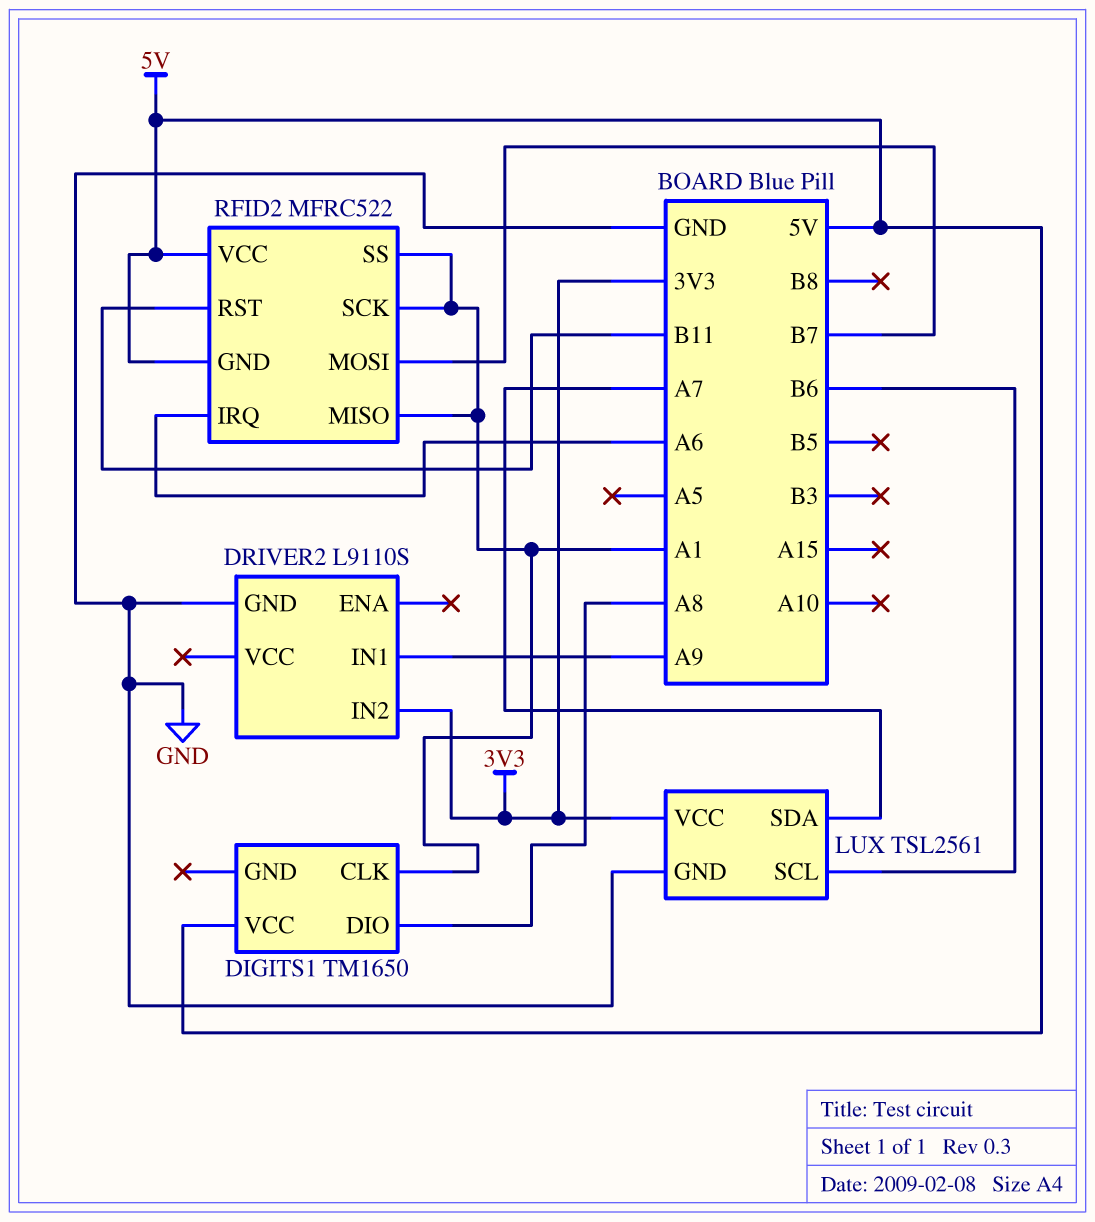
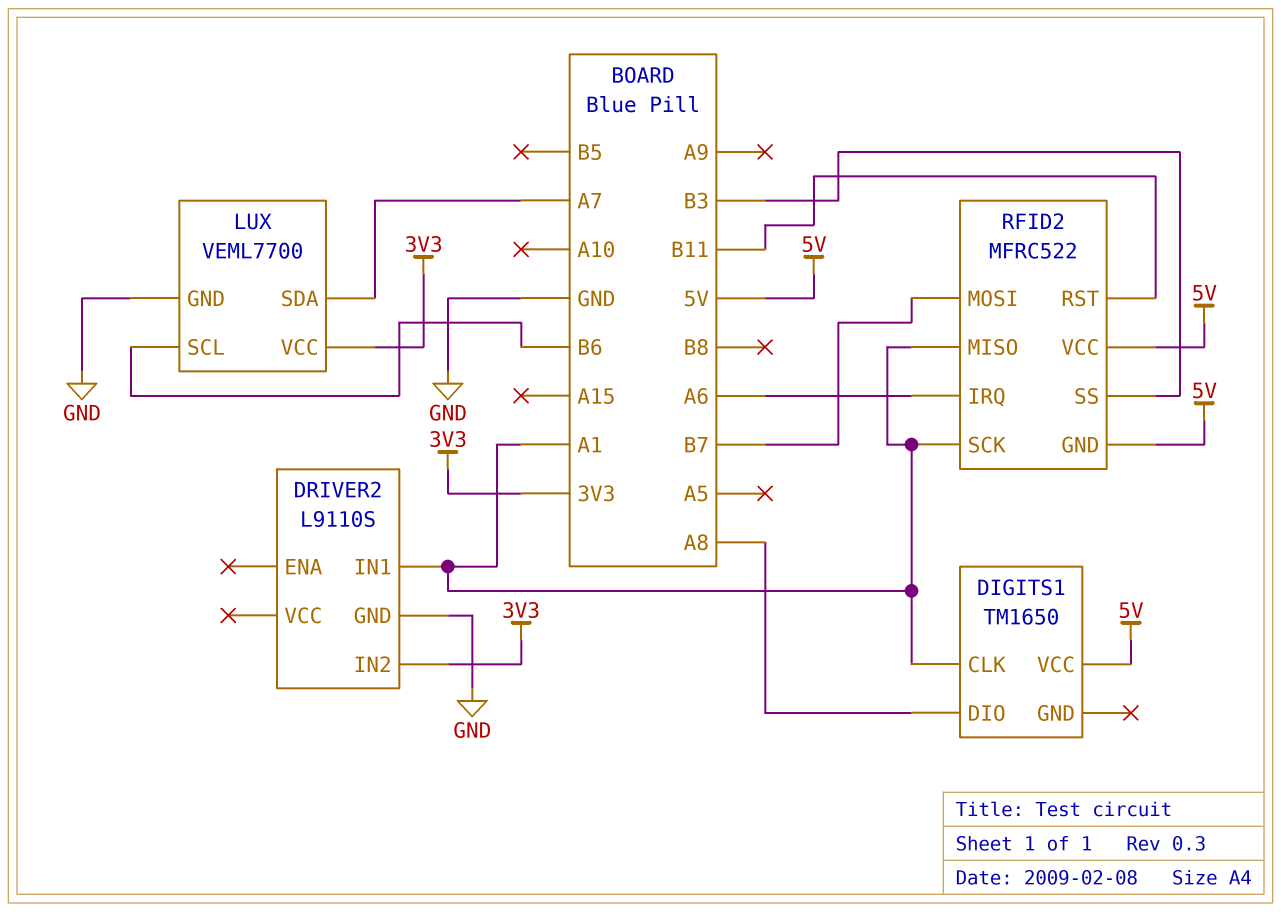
DRIVER2 pin IN1: A9 -> A1
LUX: TSL2561 -> VEML7700
RFID2 pin SS: A1 -> B3

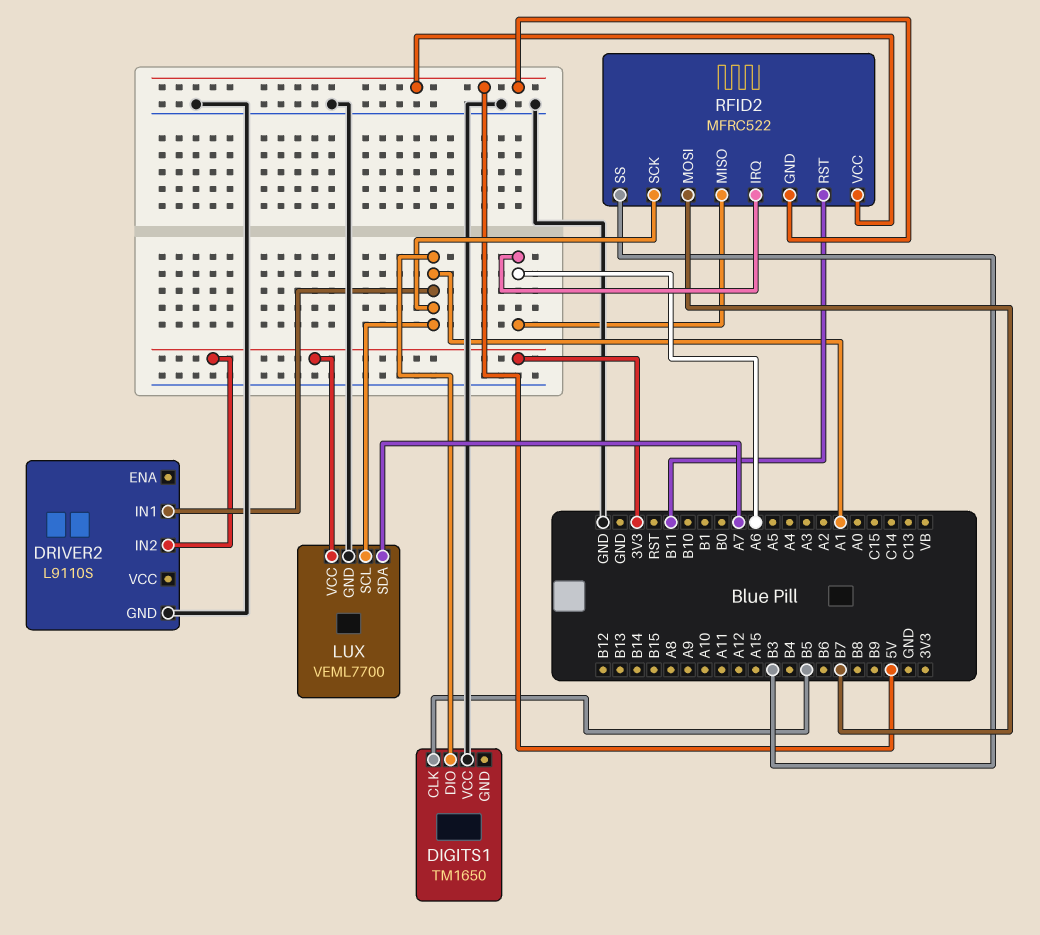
DIGITS1 pin CLK: A1 -> B5
DIGITS1 pin DIO: A8 -> A1
DIGITS1 pin VCC: 5V -> GND
LUX pin SCL: B6 -> A1
RFID2 pin MISO: A1 -> A6

